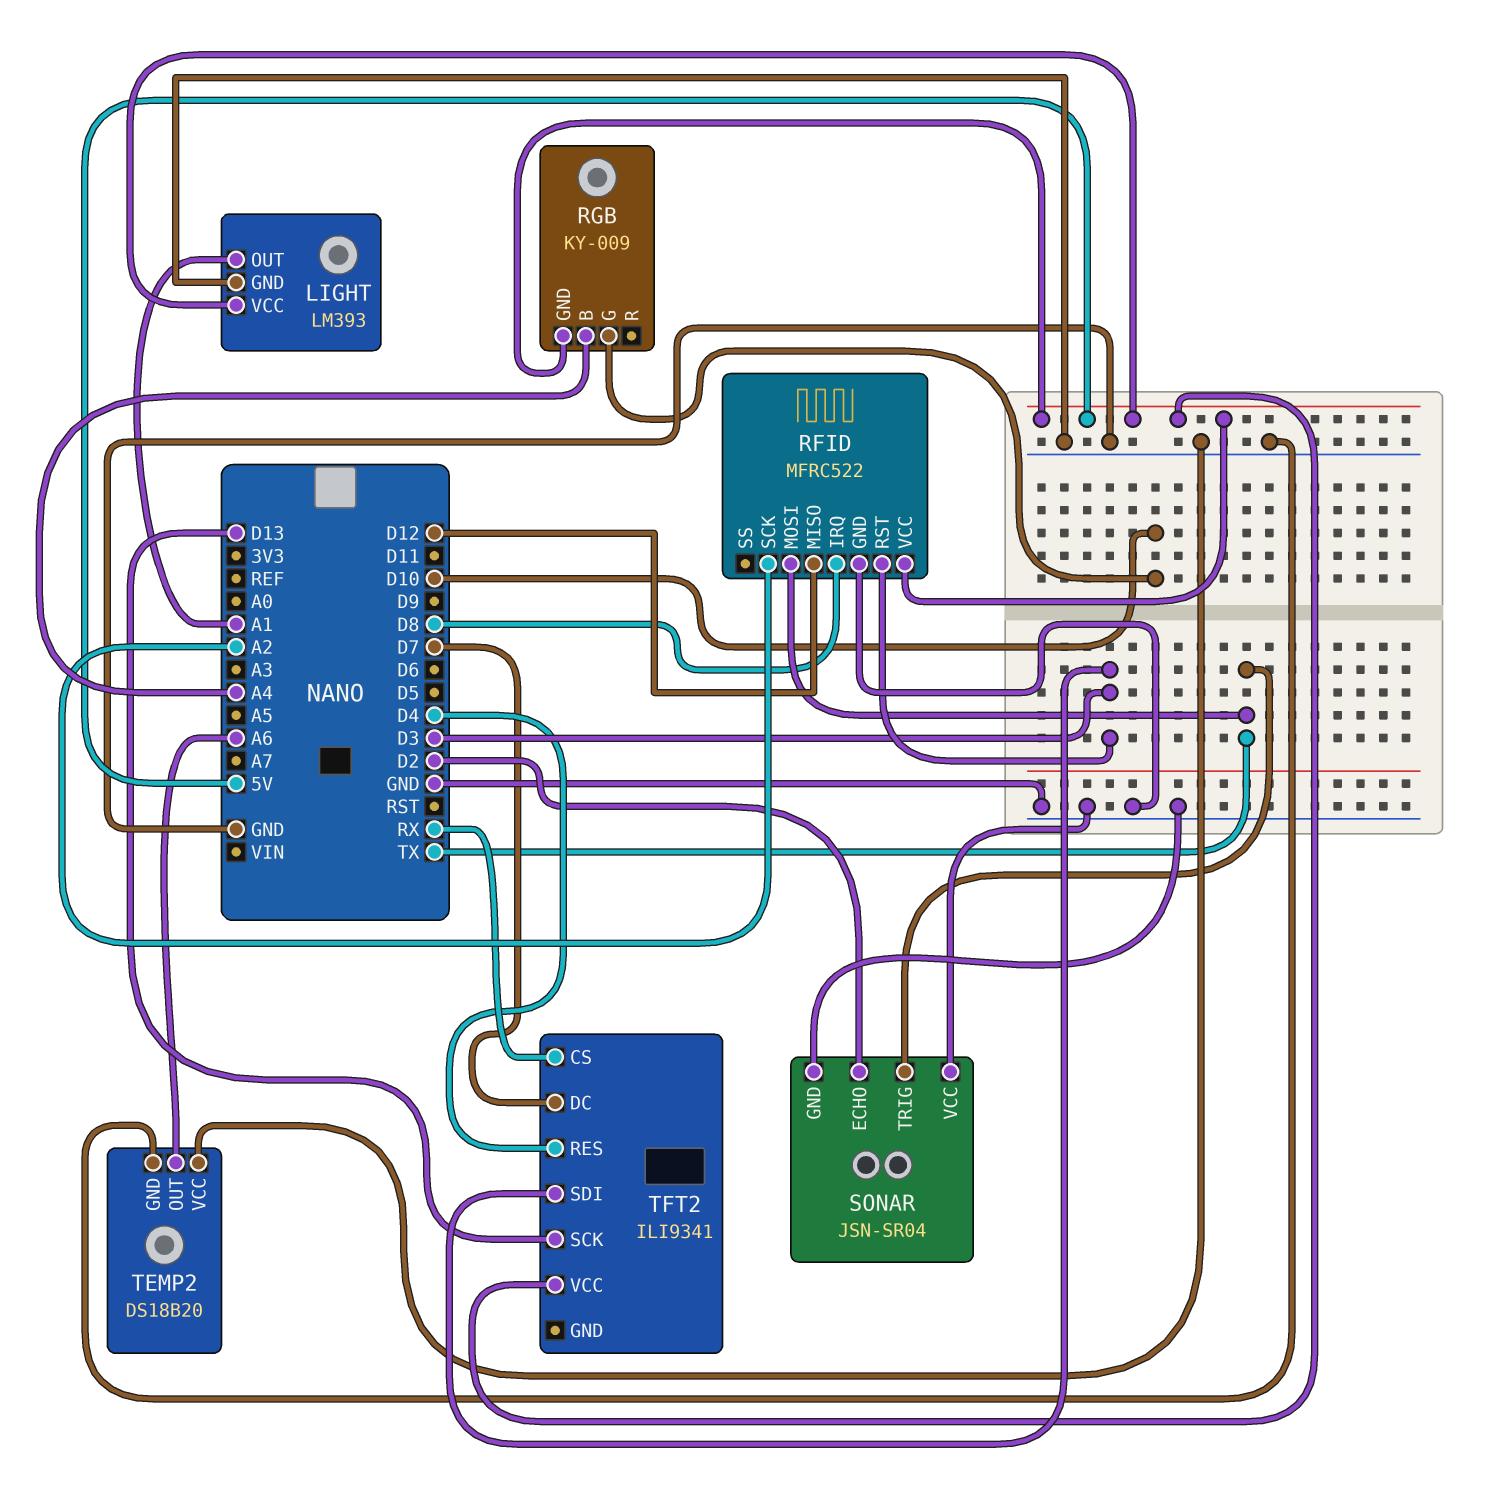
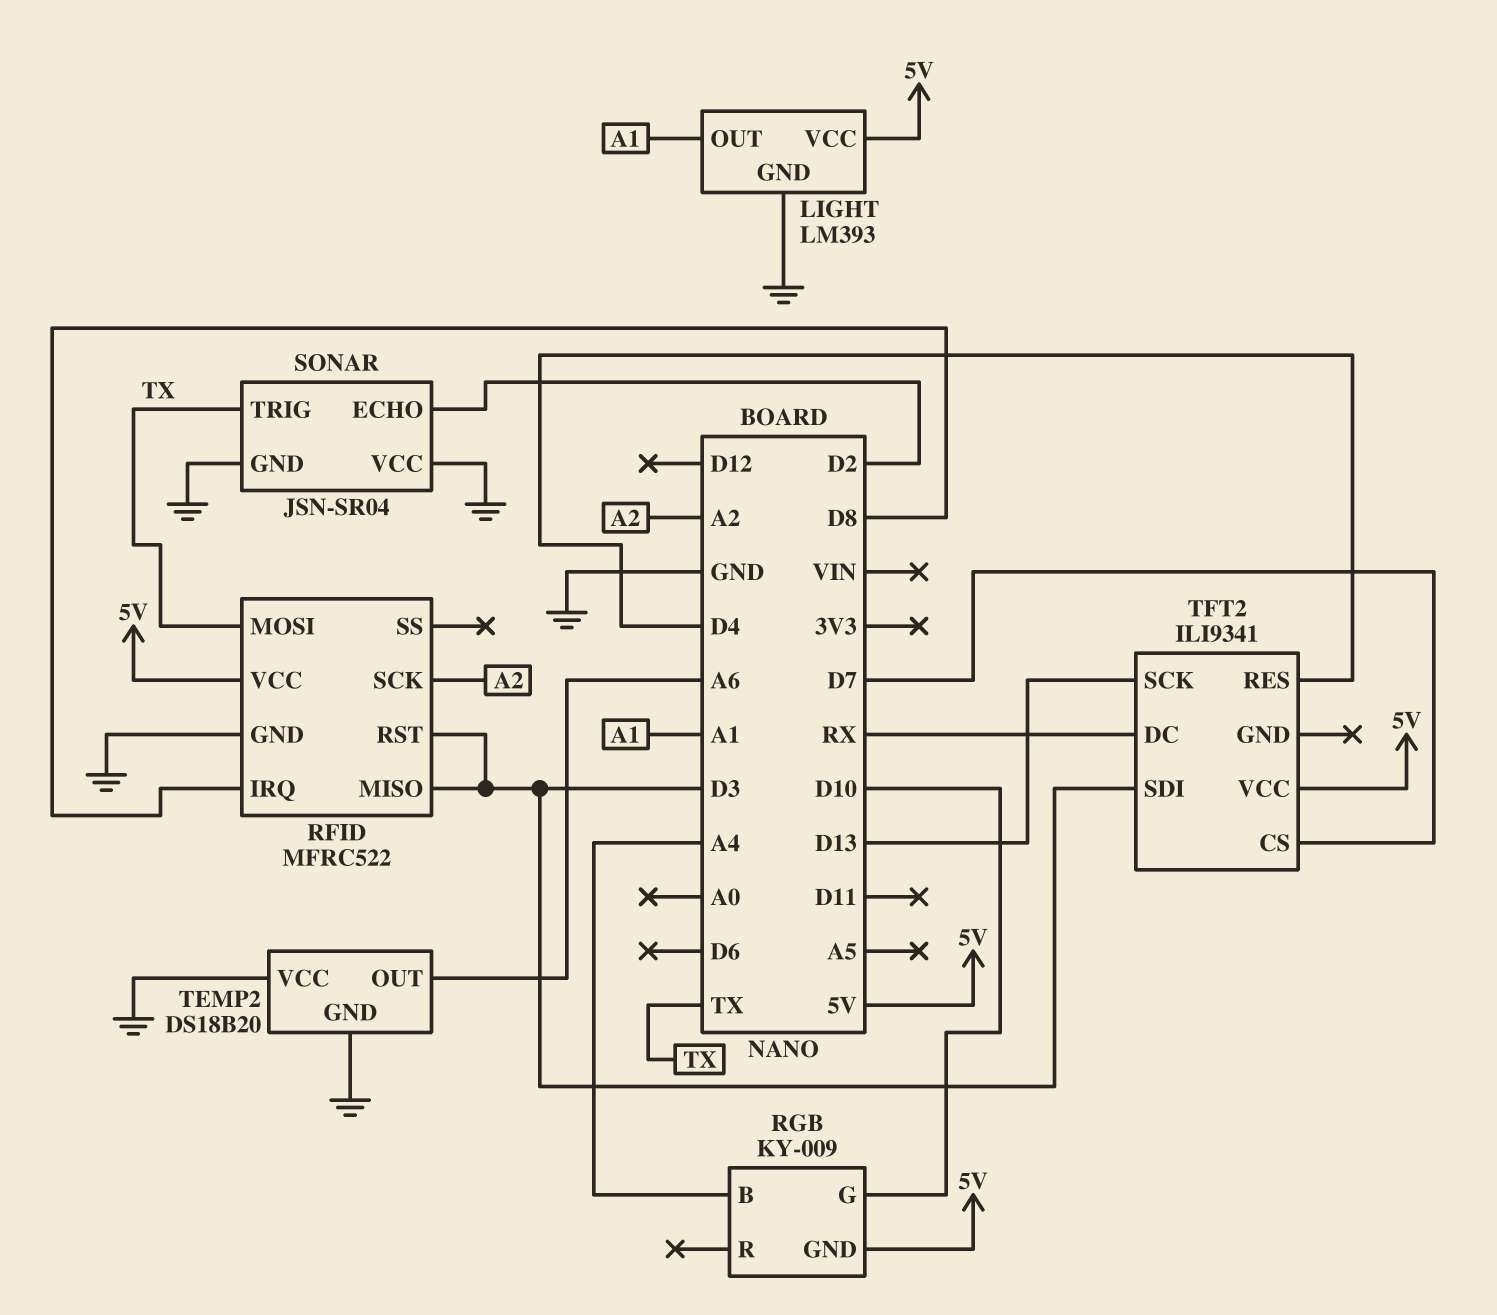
RFID pin MISO: D12 -> D3
TFT2 pin CS: RX -> D7
TFT2 pin DC: D7 -> RX

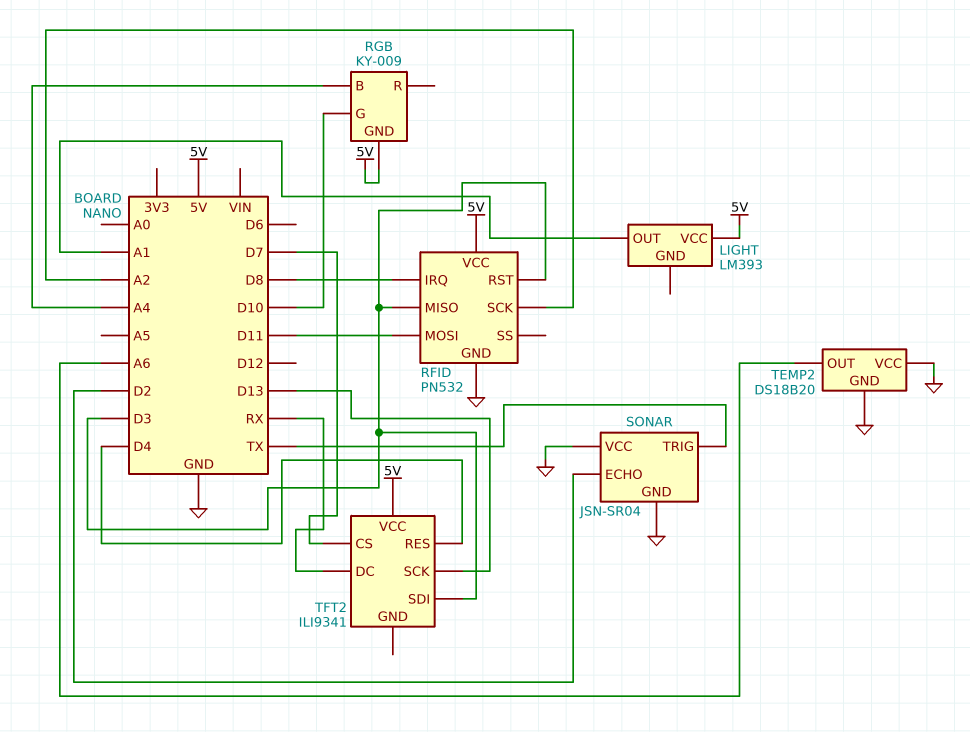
LIGHT pin GND: GND -> none
RFID: MFRC522 -> PN532
RFID pin MOSI: TX -> D11

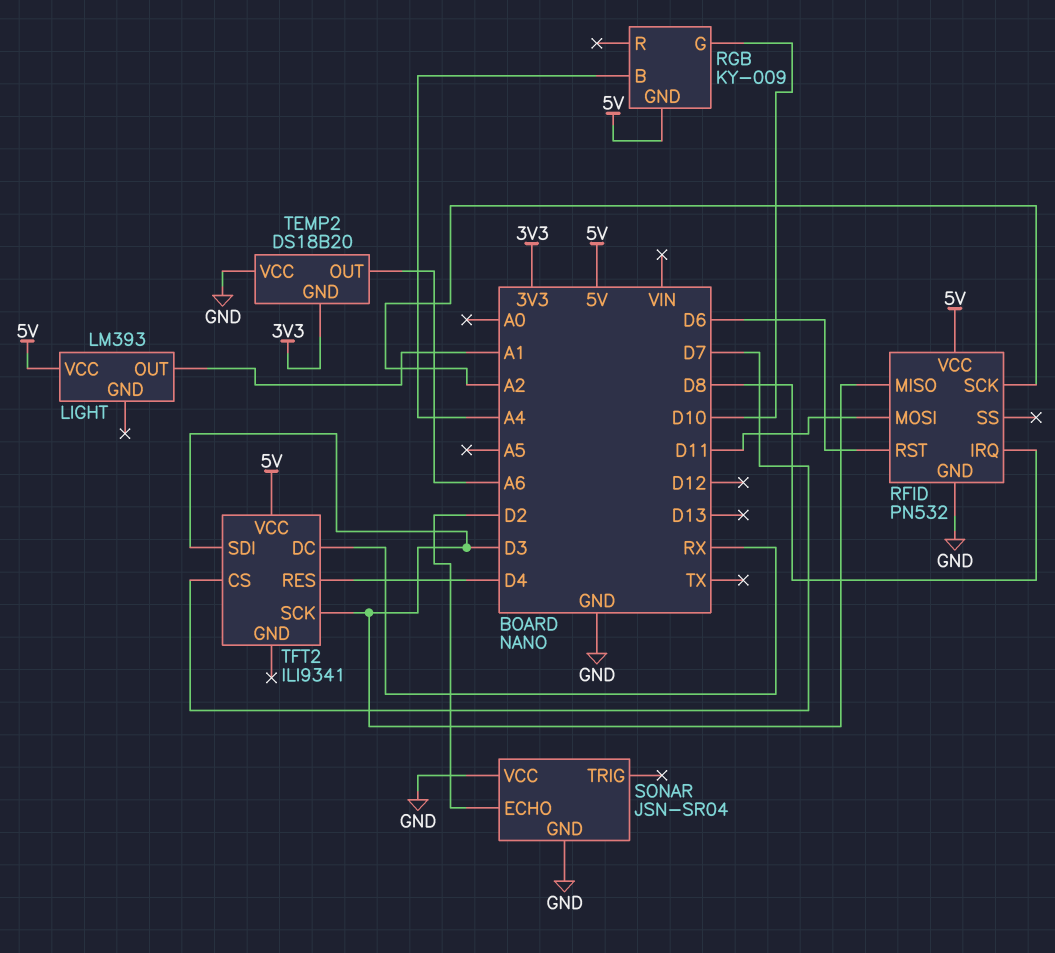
RFID pin RST: D3 -> D6
SONAR pin TRIG: TX -> none
TEMP2 pin GND: GND -> 3V3
TFT2 pin SCK: D13 -> D3

